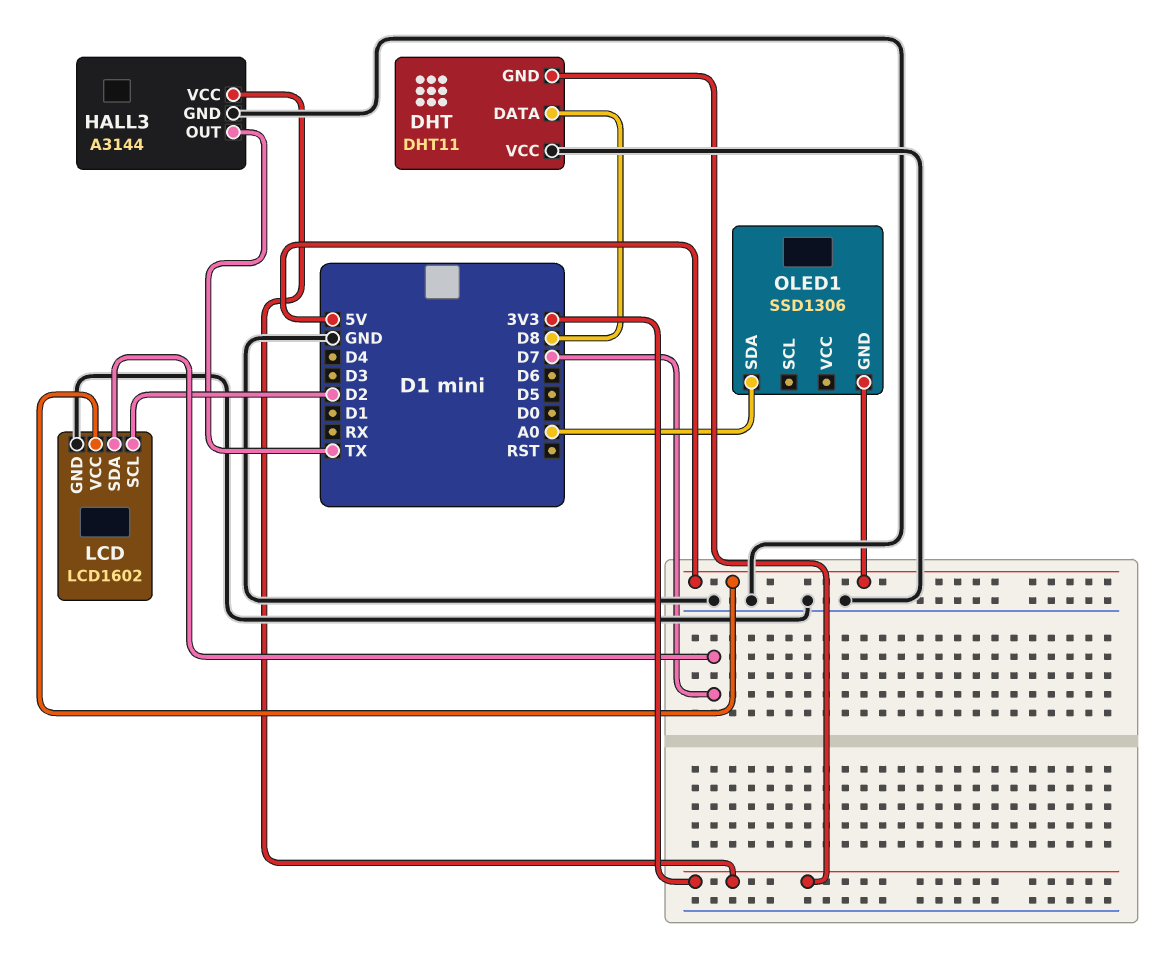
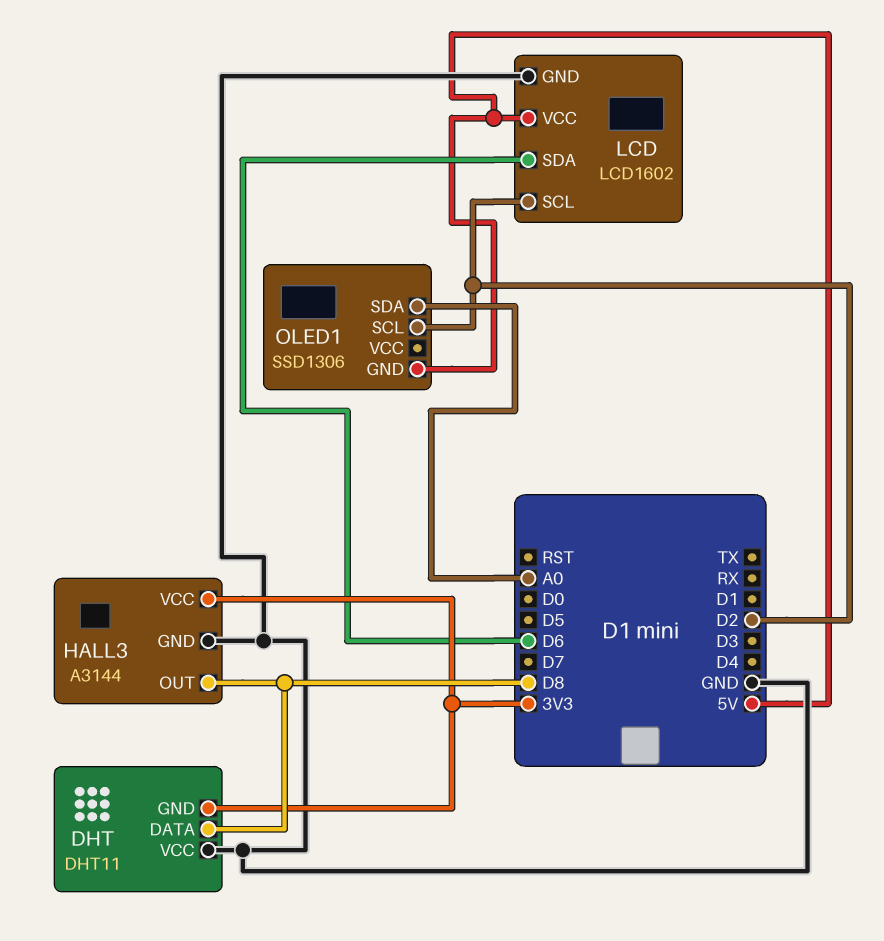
HALL3 pin OUT: TX -> D8
LCD pin SDA: D7 -> D6
OLED1 pin SCL: none -> D2

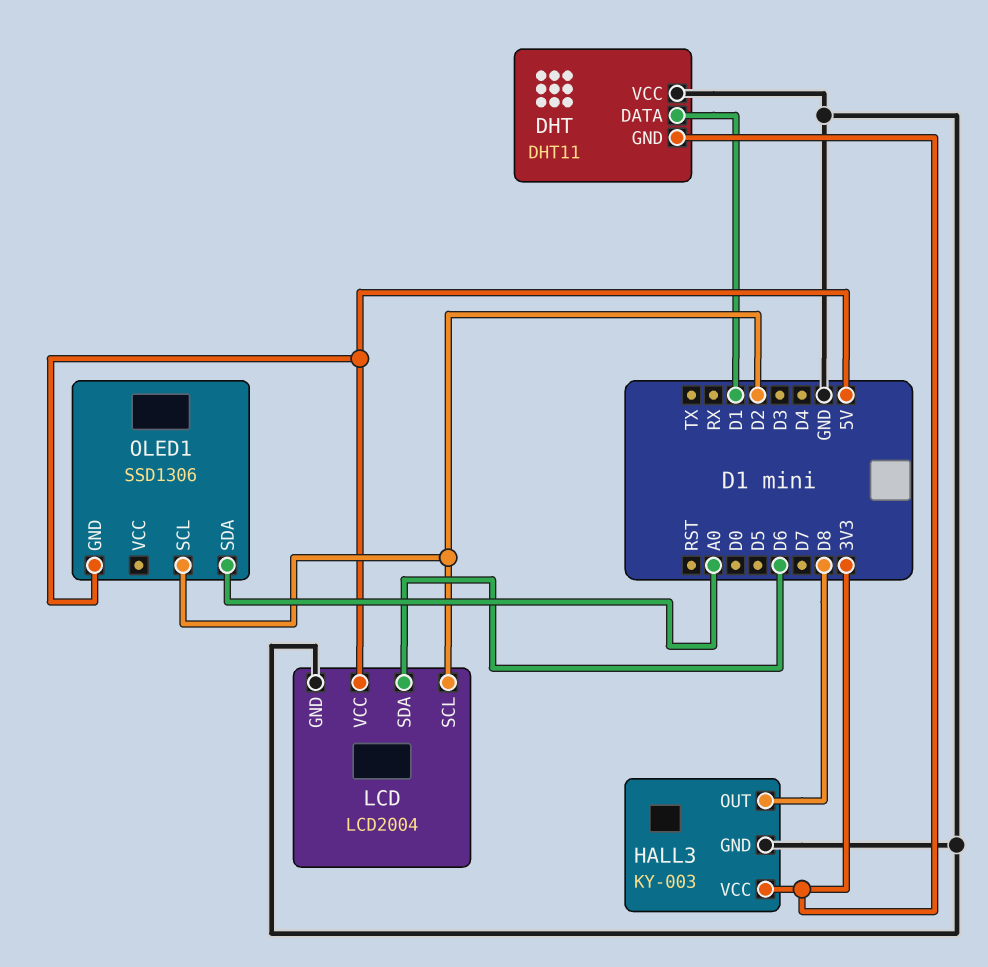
DHT pin DATA: D8 -> D1
HALL3: A3144 -> KY-003
LCD: LCD1602 -> LCD2004

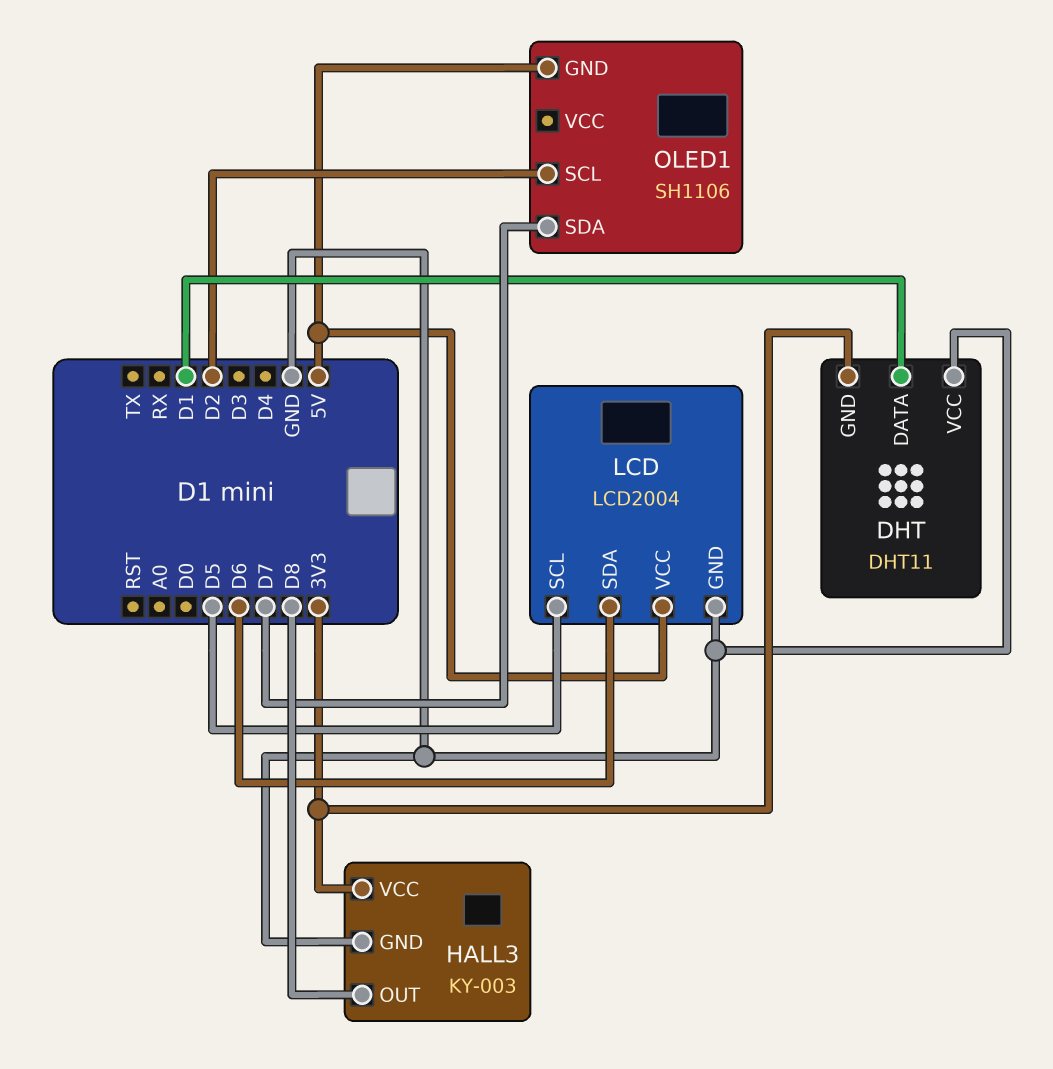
LCD pin SCL: D2 -> D5
OLED1: SSD1306 -> SH1106
OLED1 pin SDA: A0 -> D7

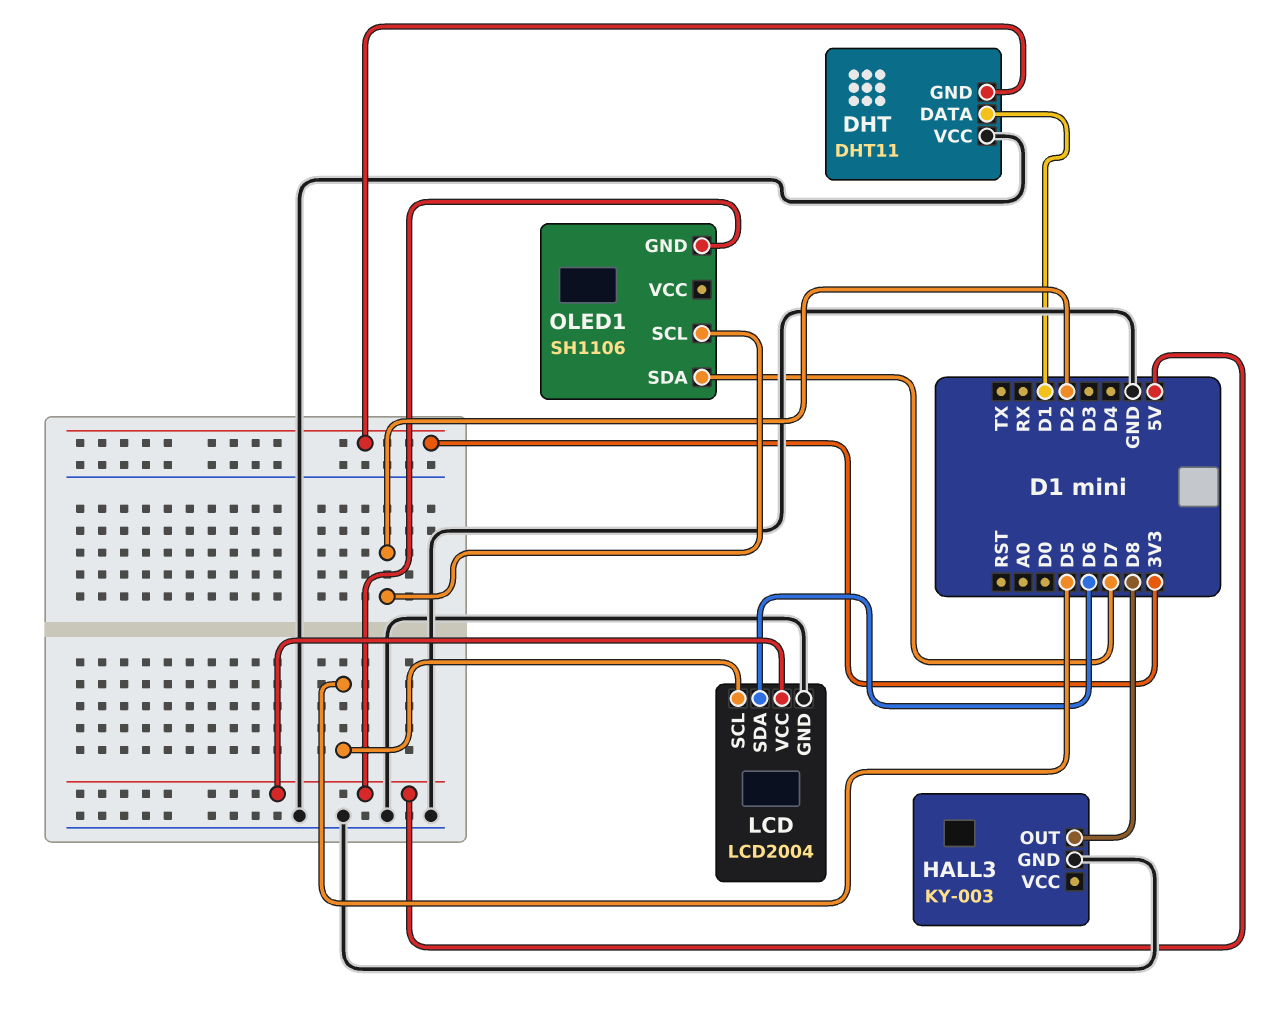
HALL3 pin VCC: 3V3 -> none

